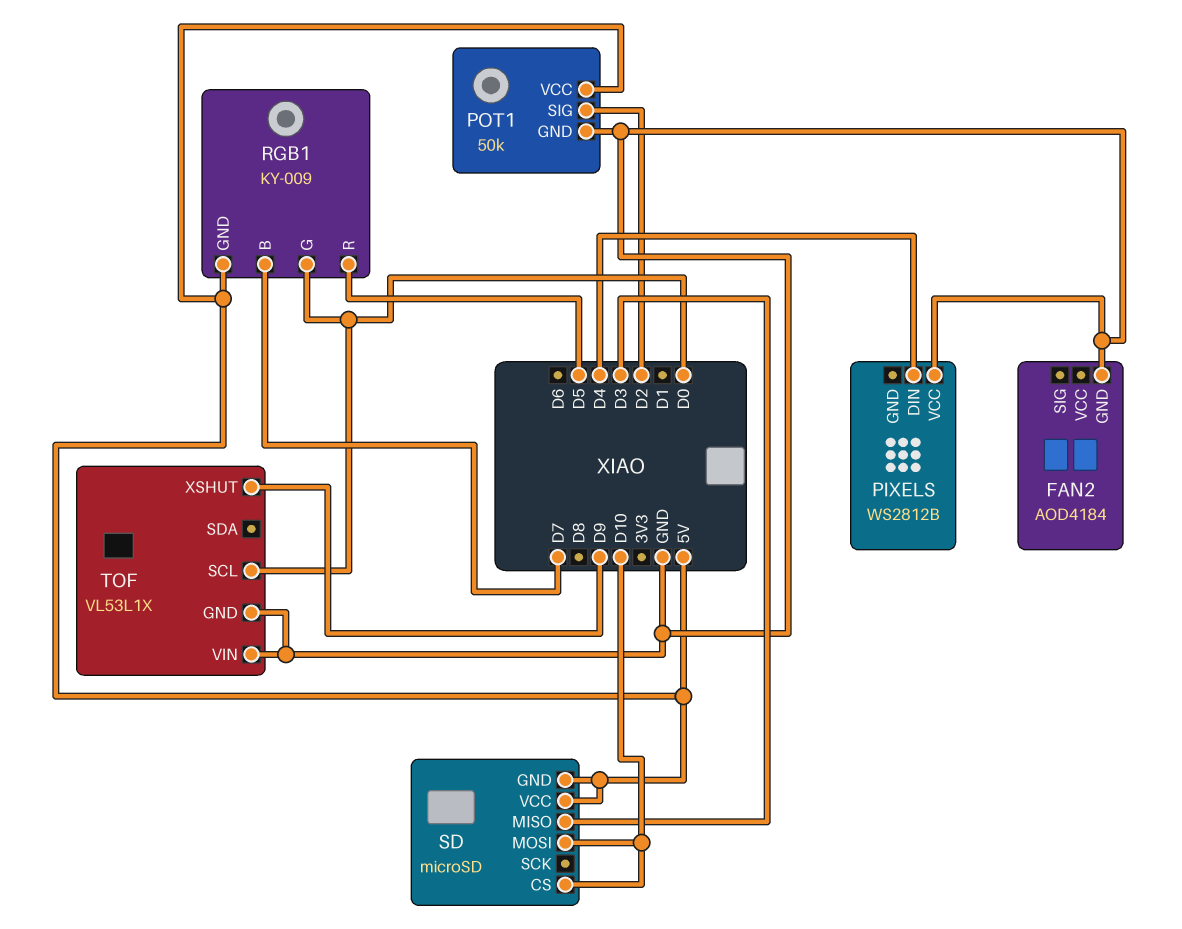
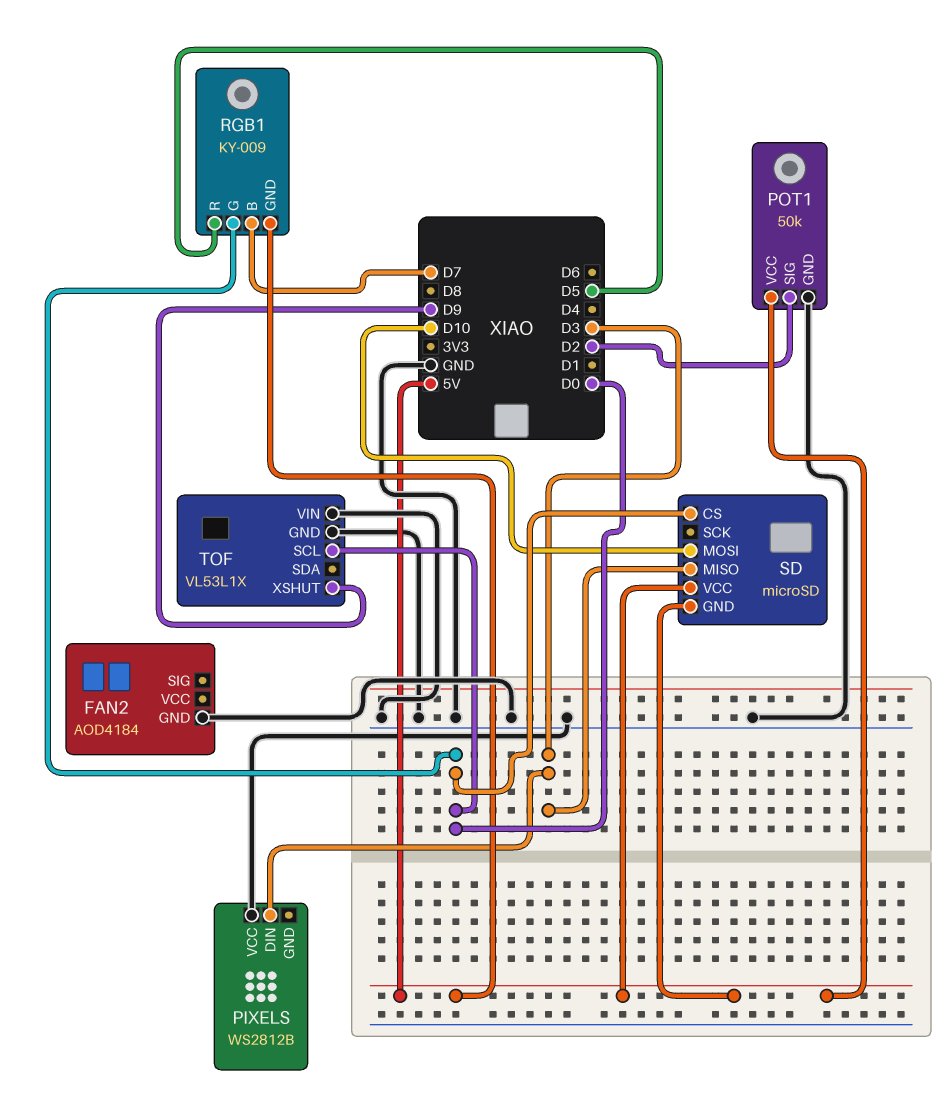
PIXELS pin DIN: D4 -> D3
SD pin CS: D10 -> D0

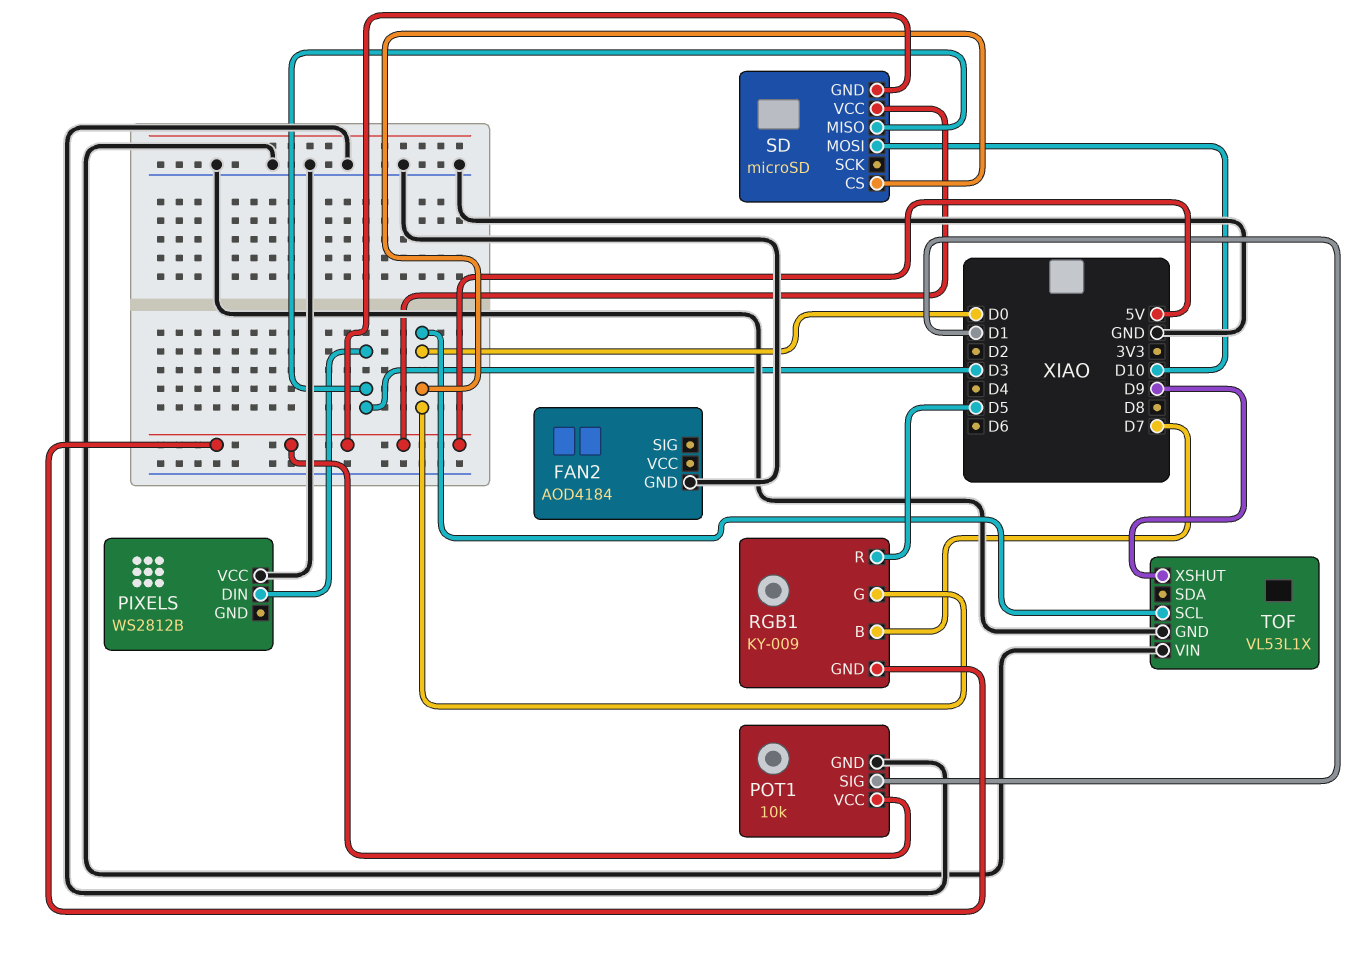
POT1: 50k -> 10k
POT1 pin SIG: D2 -> D1

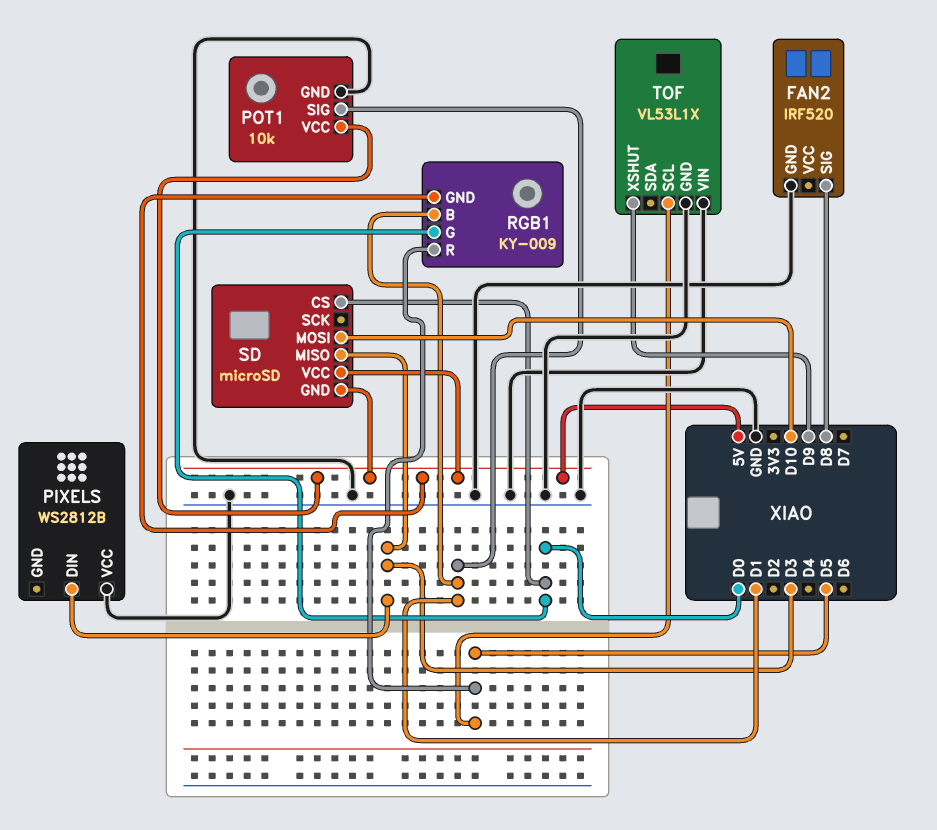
FAN2: AOD4184 -> IRF520
FAN2 pin SIG: none -> D8
RGB1 pin B: D7 -> D1
TOF pin SCL: D0 -> D5

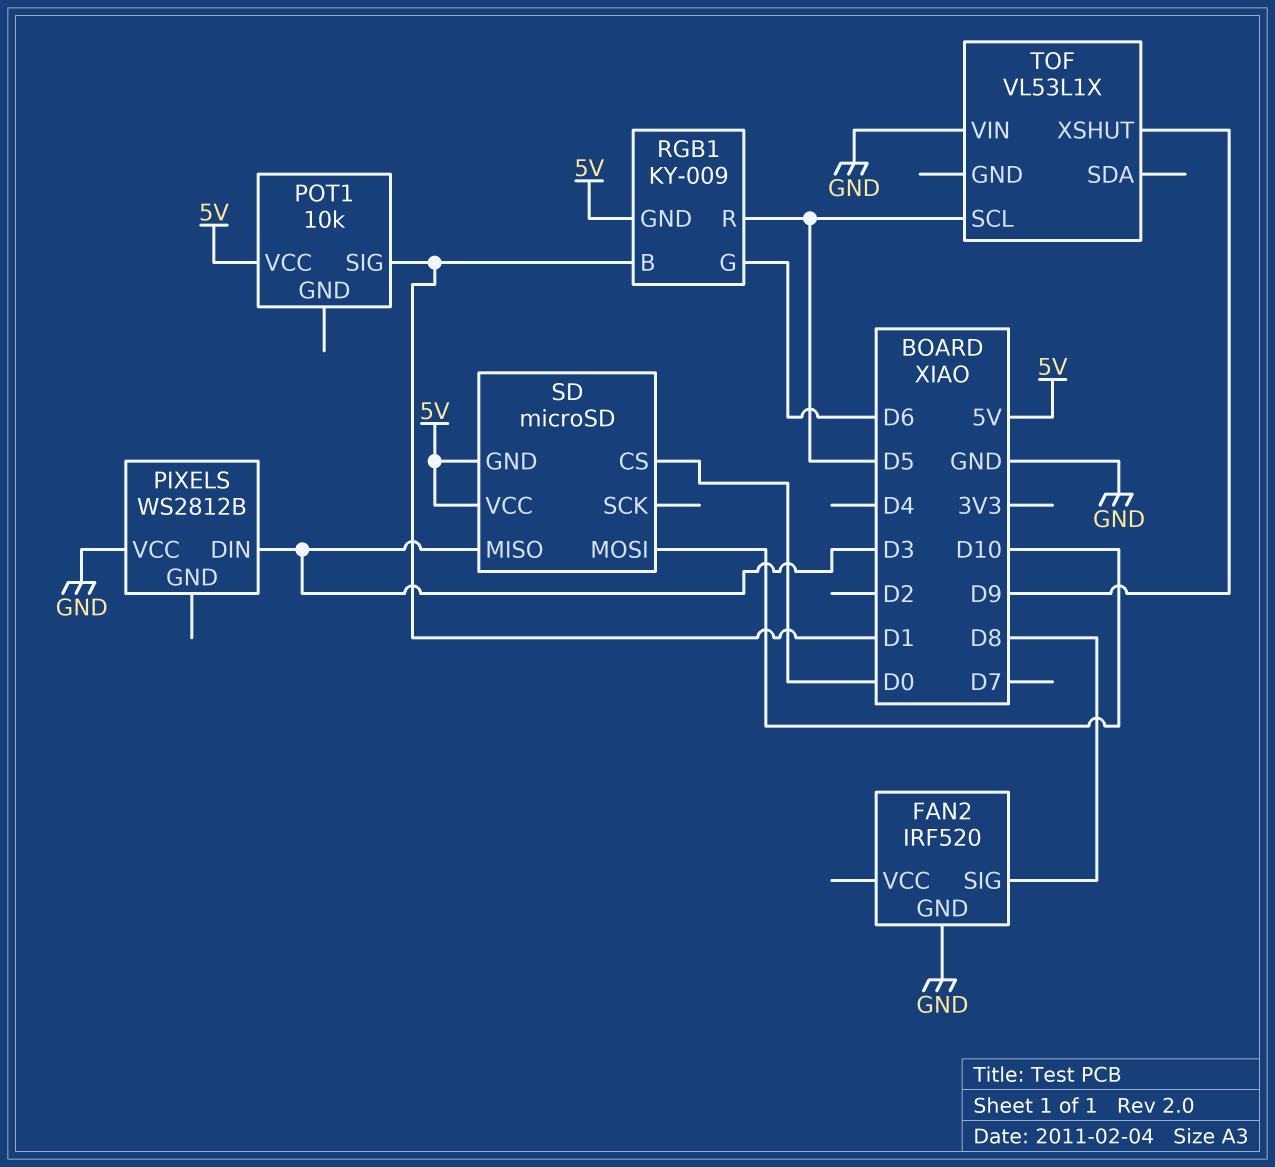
POT1 pin GND: GND -> none
RGB1 pin G: D0 -> D6
TOF pin GND: GND -> none

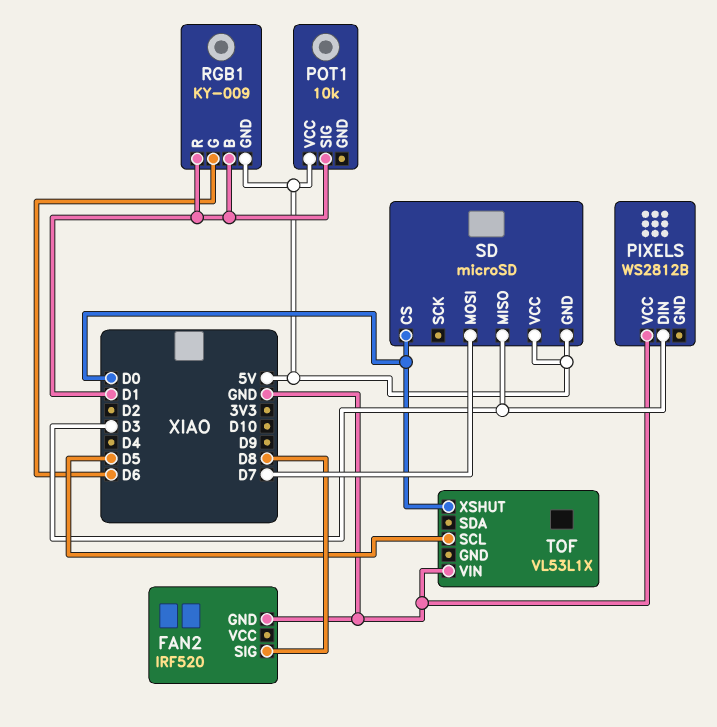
RGB1 pin R: D5 -> D1
SD pin MOSI: D10 -> D7
TOF pin XSHUT: D9 -> D0

